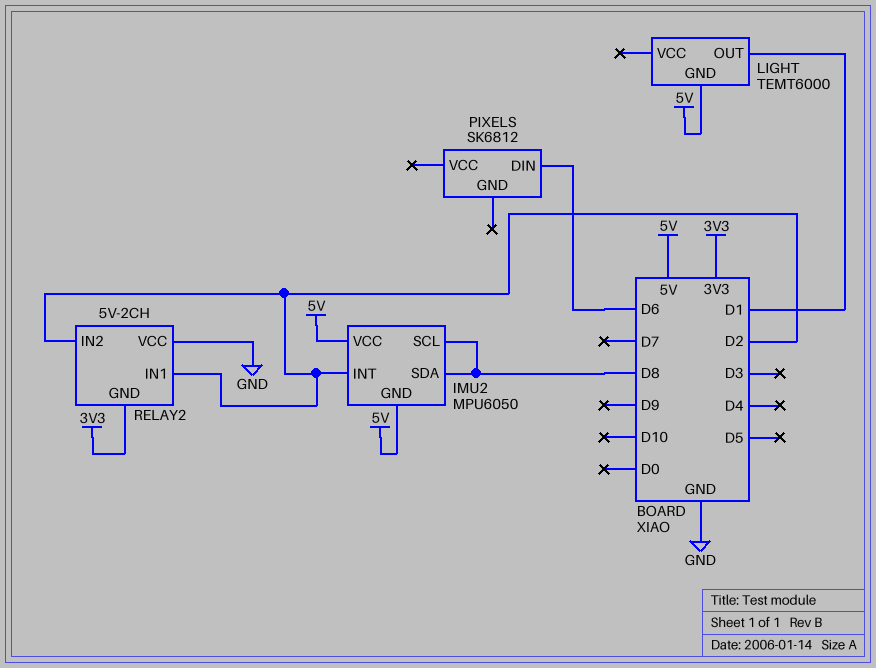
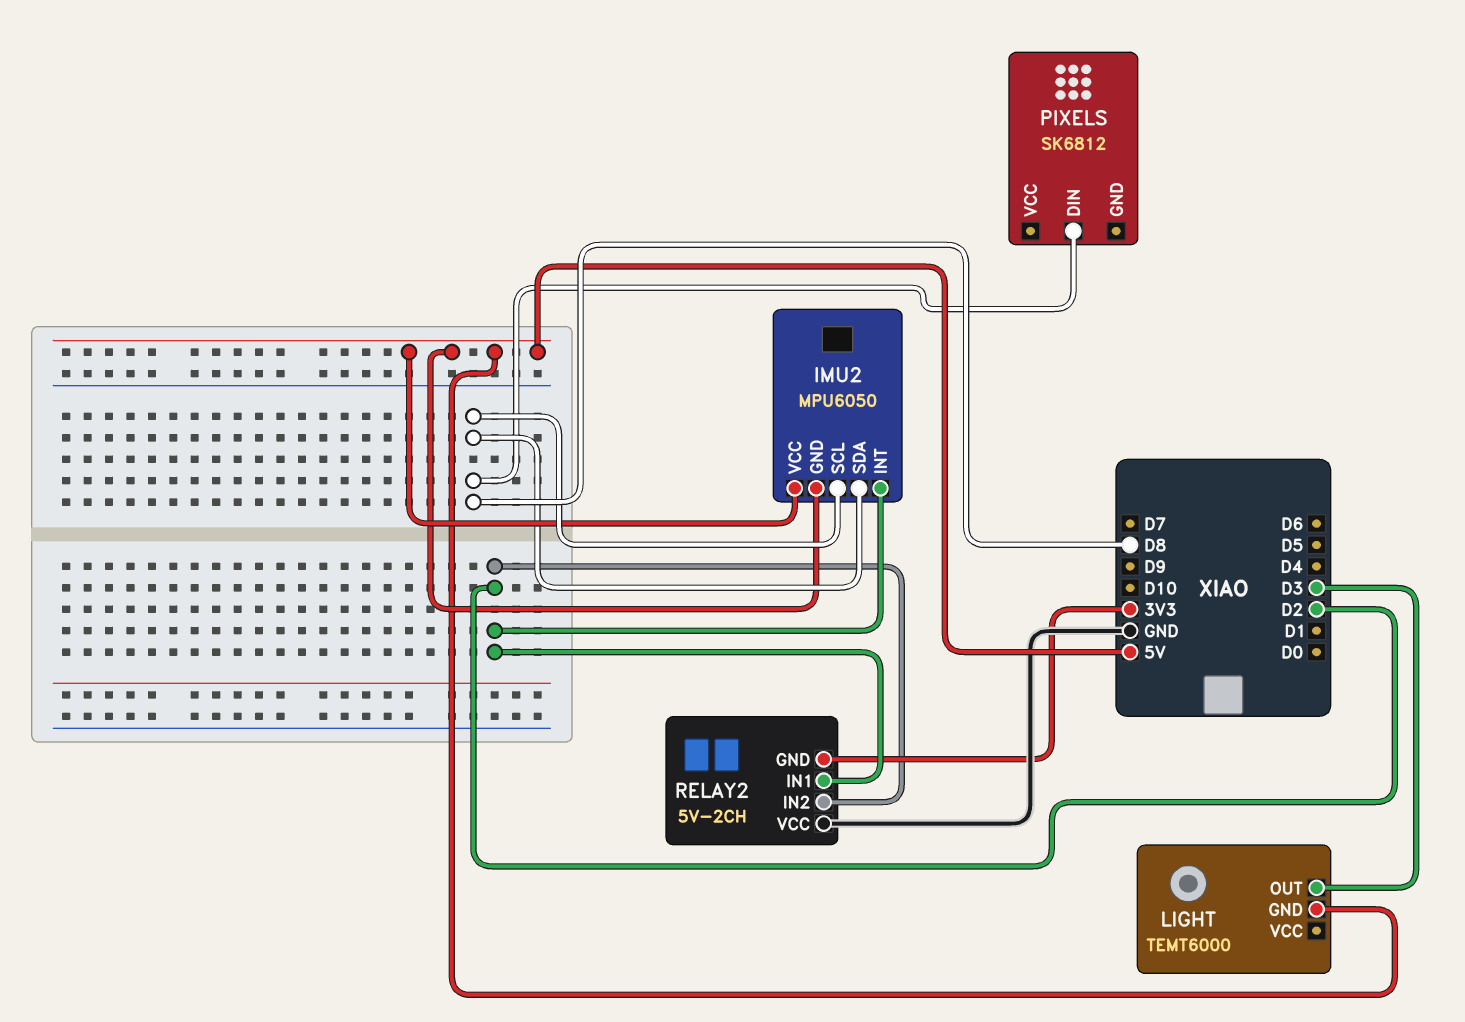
LIGHT pin OUT: D1 -> D3
PIXELS pin DIN: D6 -> D8

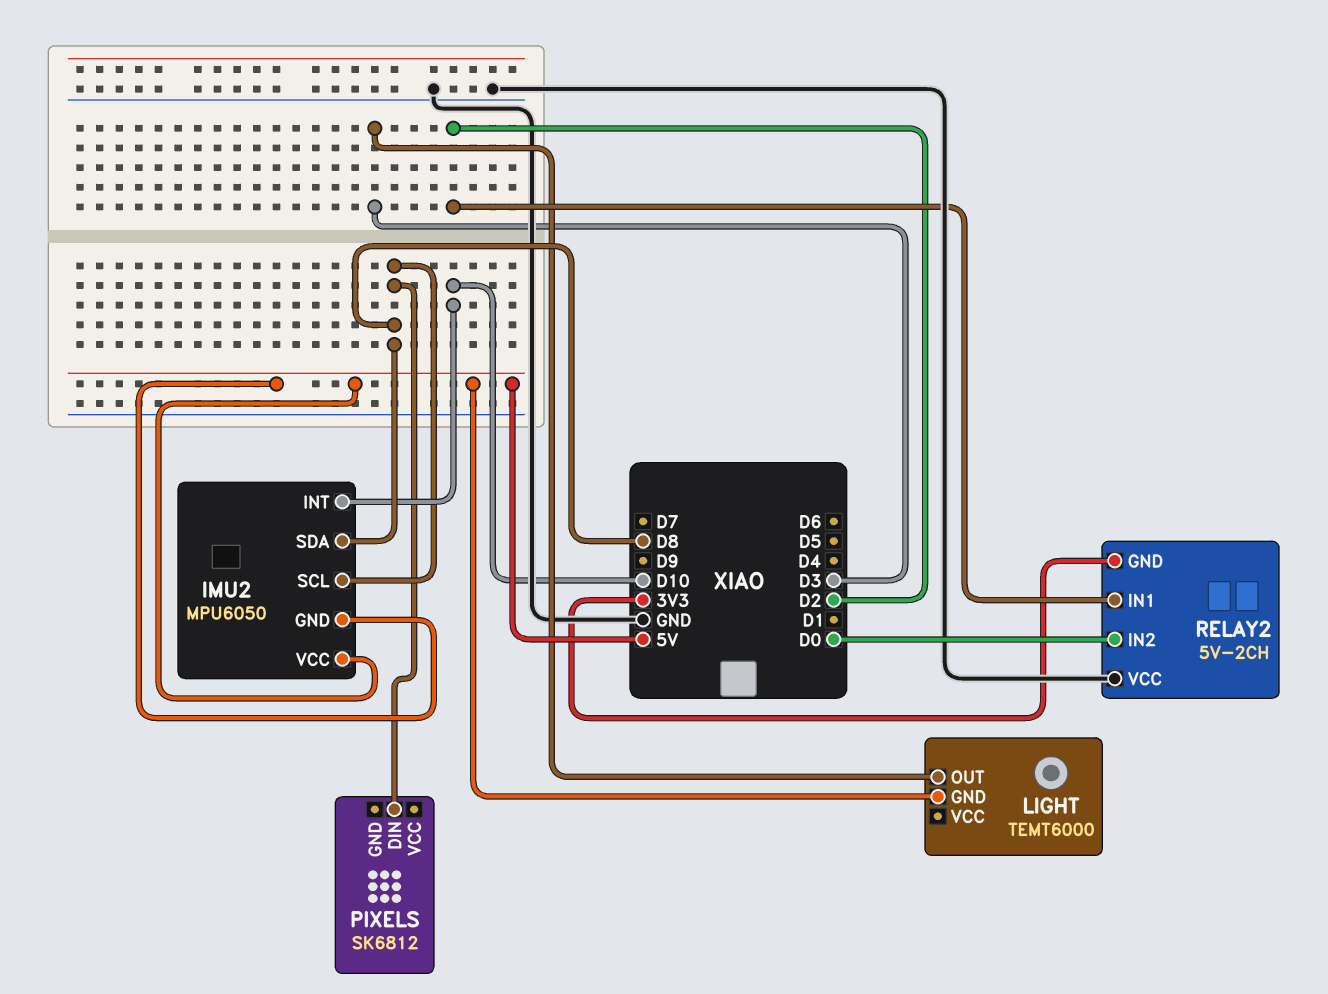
IMU2 pin INT: D2 -> D10
RELAY2 pin IN2: D2 -> D0

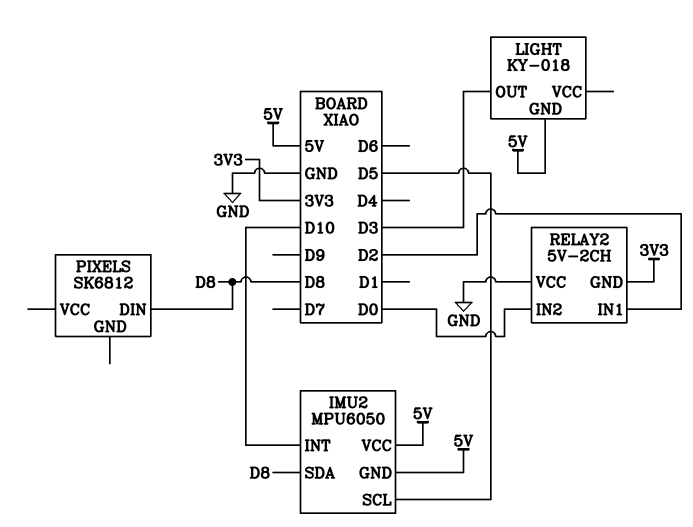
IMU2 pin SCL: D8 -> D5
LIGHT: TEMT6000 -> KY-018

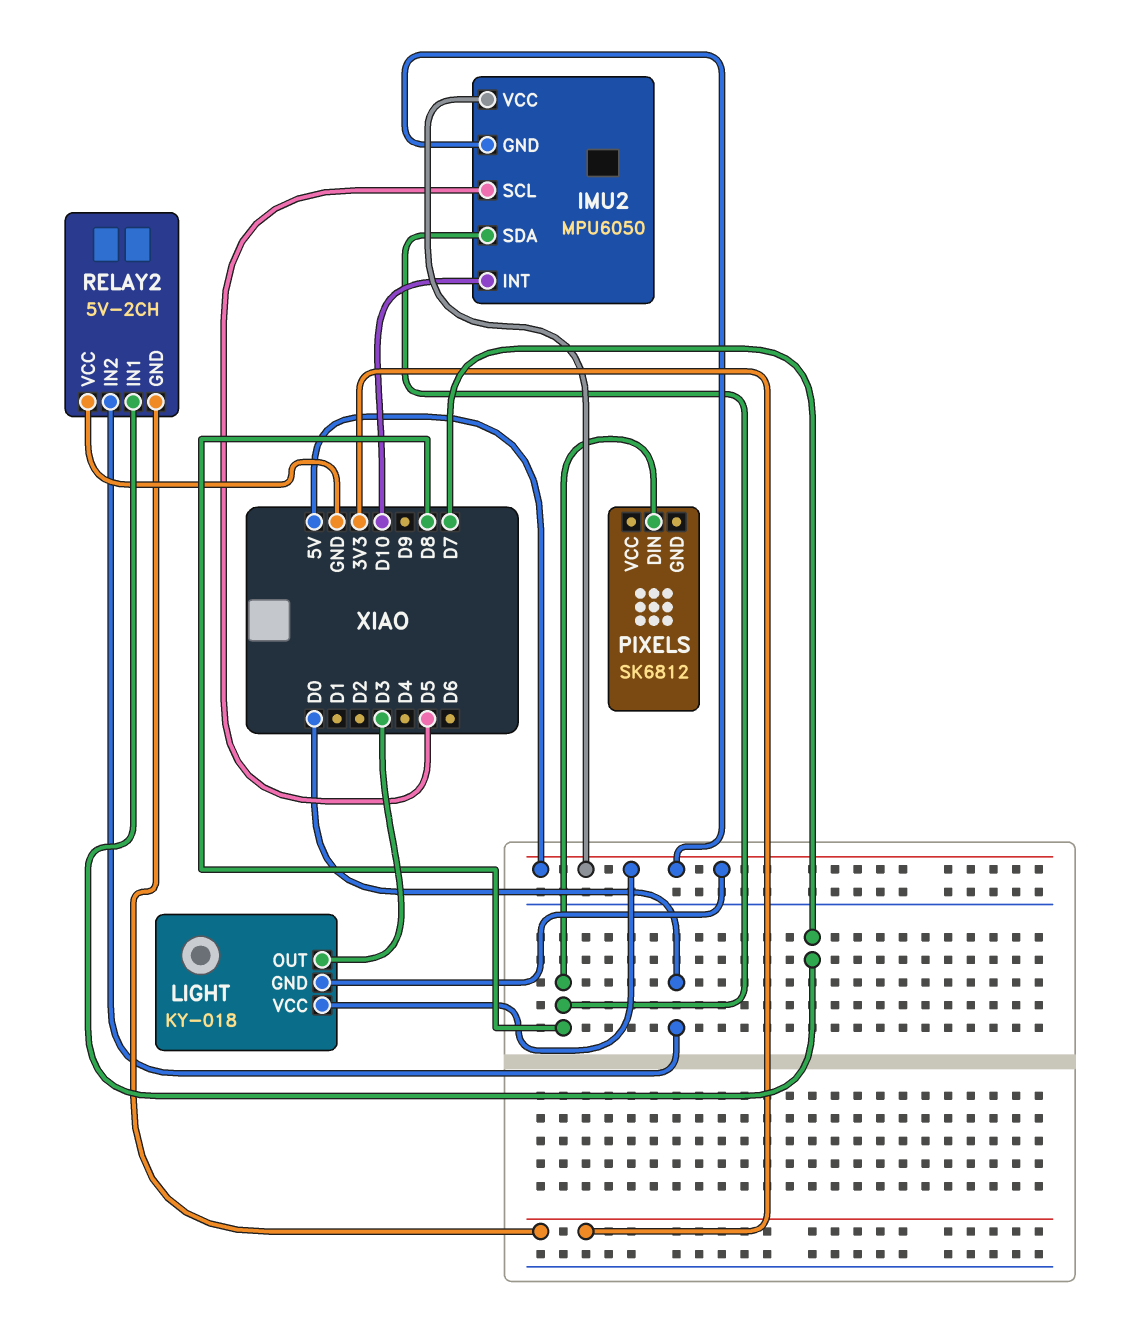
LIGHT pin VCC: none -> 5V
RELAY2 pin IN1: D2 -> D7

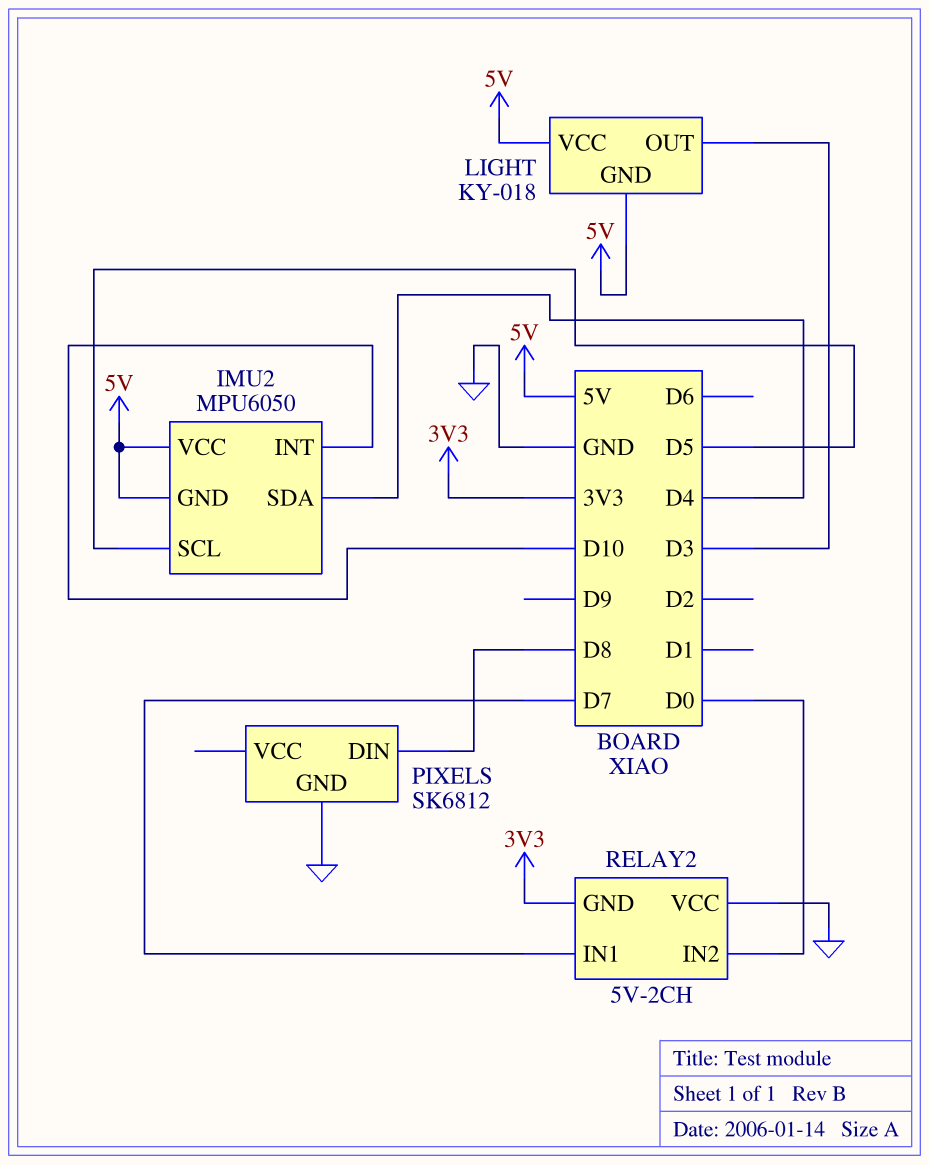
IMU2 pin SDA: D8 -> D4
PIXELS pin GND: none -> GND

